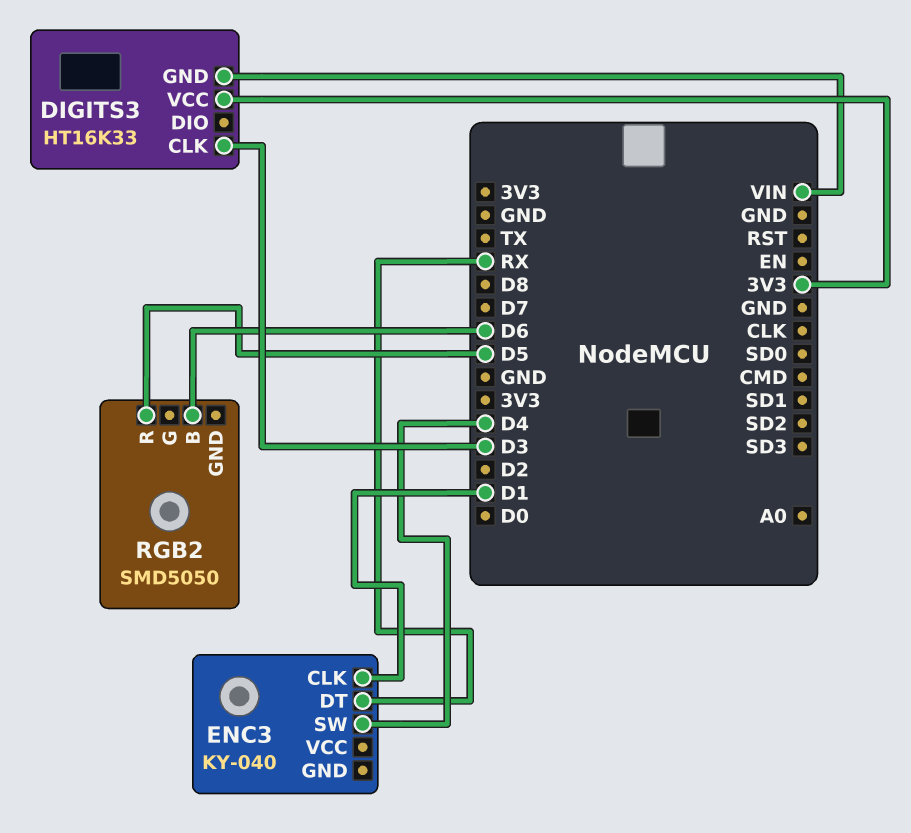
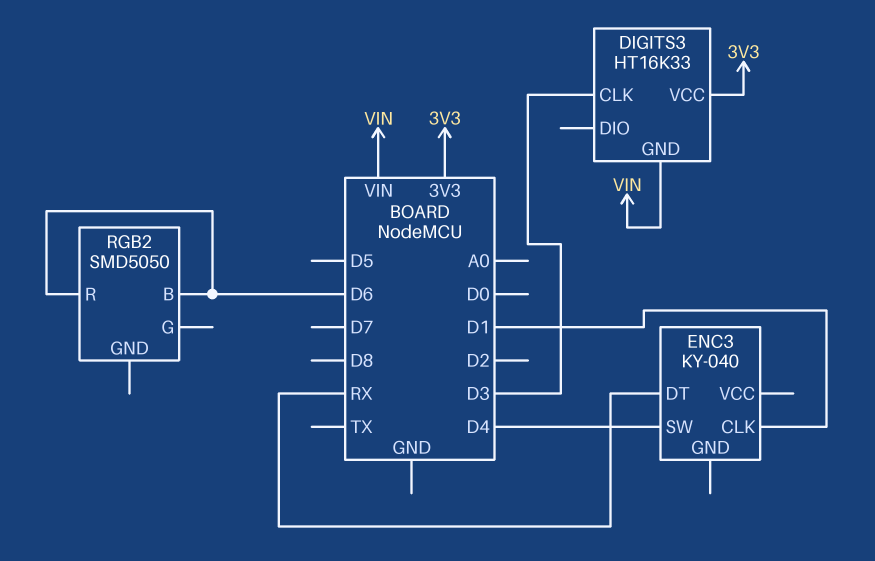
RGB2 pin R: D5 -> D6

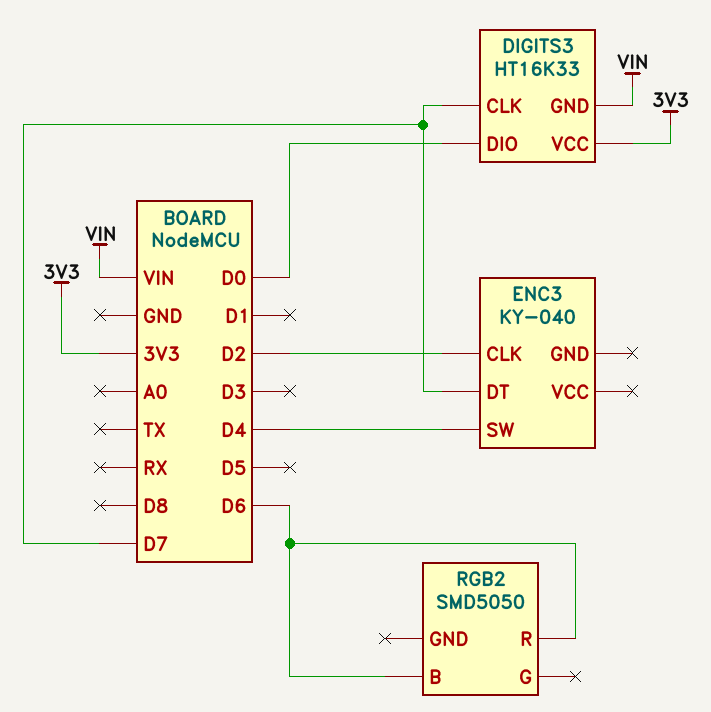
DIGITS3 pin CLK: D3 -> D7
DIGITS3 pin DIO: none -> D0
ENC3 pin CLK: D1 -> D2
ENC3 pin DT: RX -> D7

